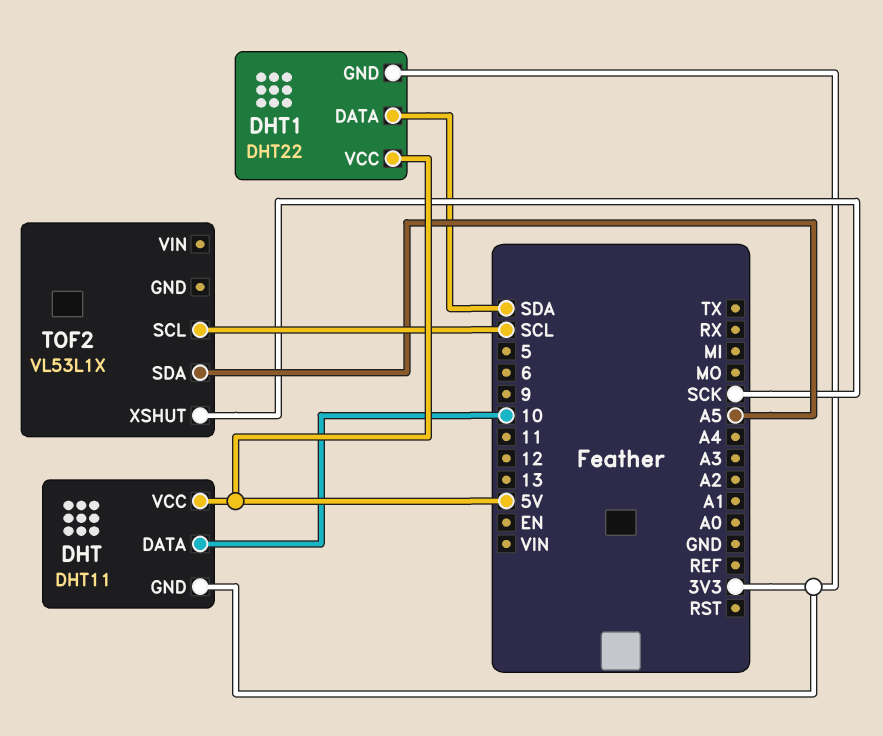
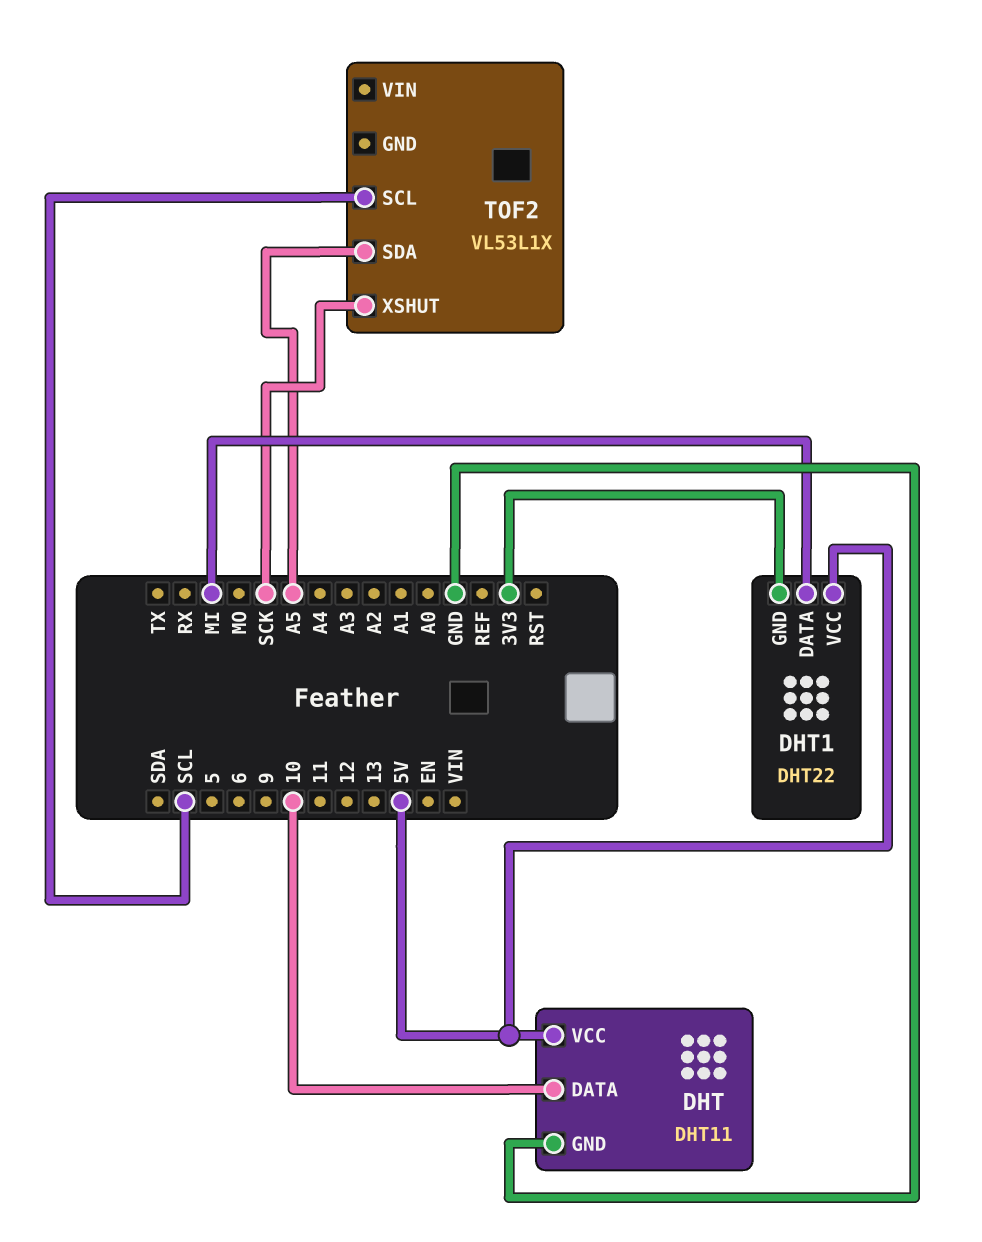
DHT pin GND: 3V3 -> GND
DHT1 pin DATA: SDA -> MI

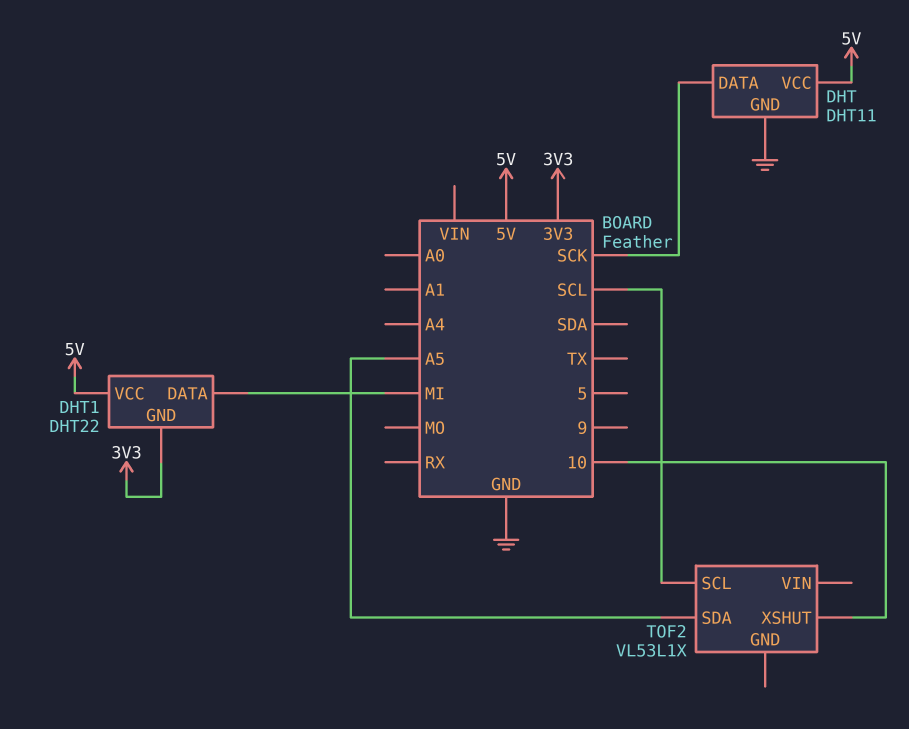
DHT pin DATA: 10 -> SCK
TOF2 pin XSHUT: SCK -> 10

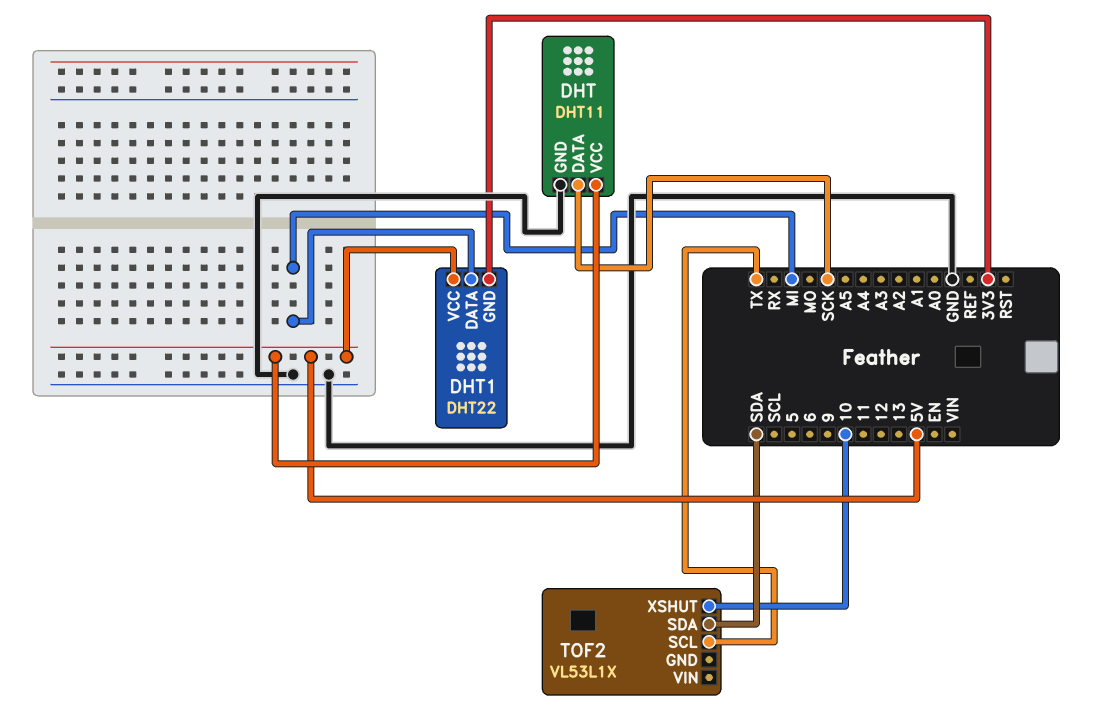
TOF2 pin SCL: SCL -> TX
TOF2 pin SDA: A5 -> SDA

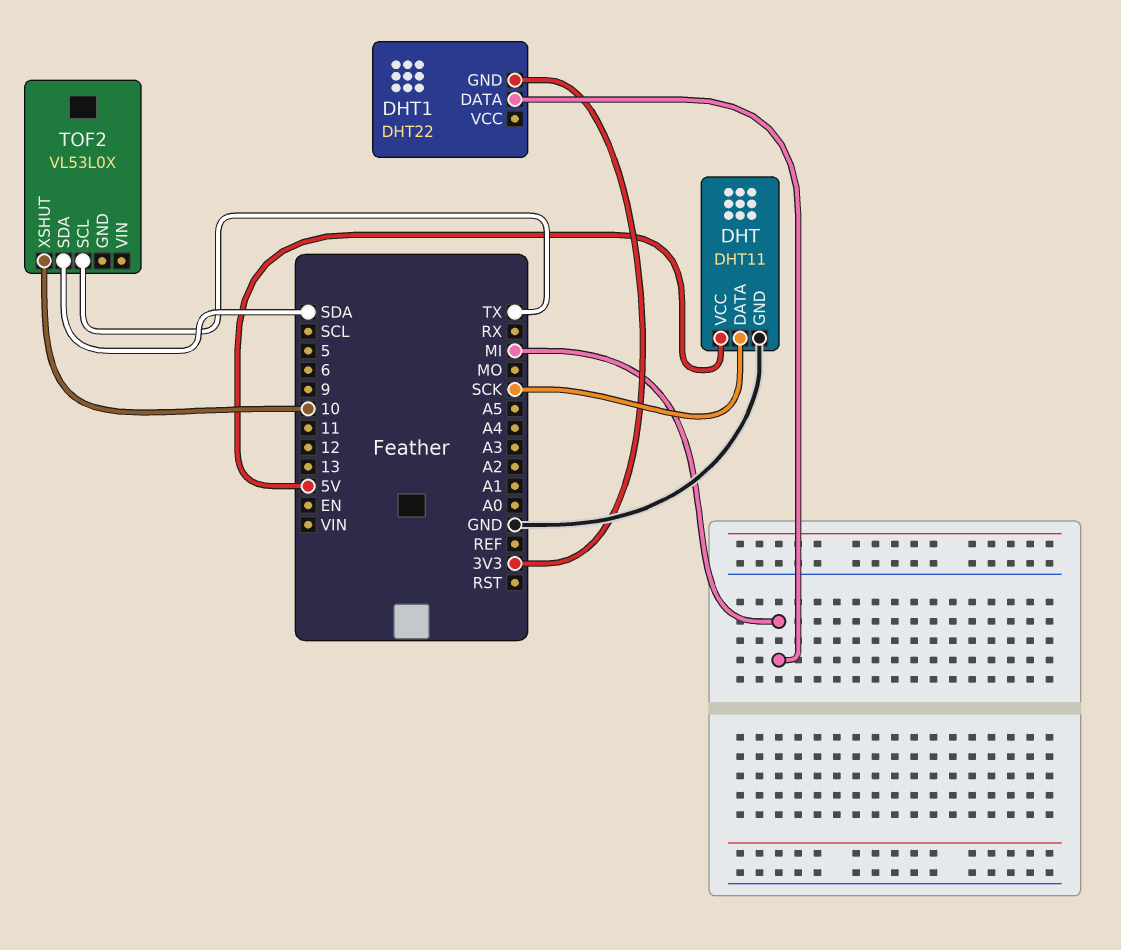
DHT1 pin VCC: 5V -> none
TOF2: VL53L1X -> VL53L0X

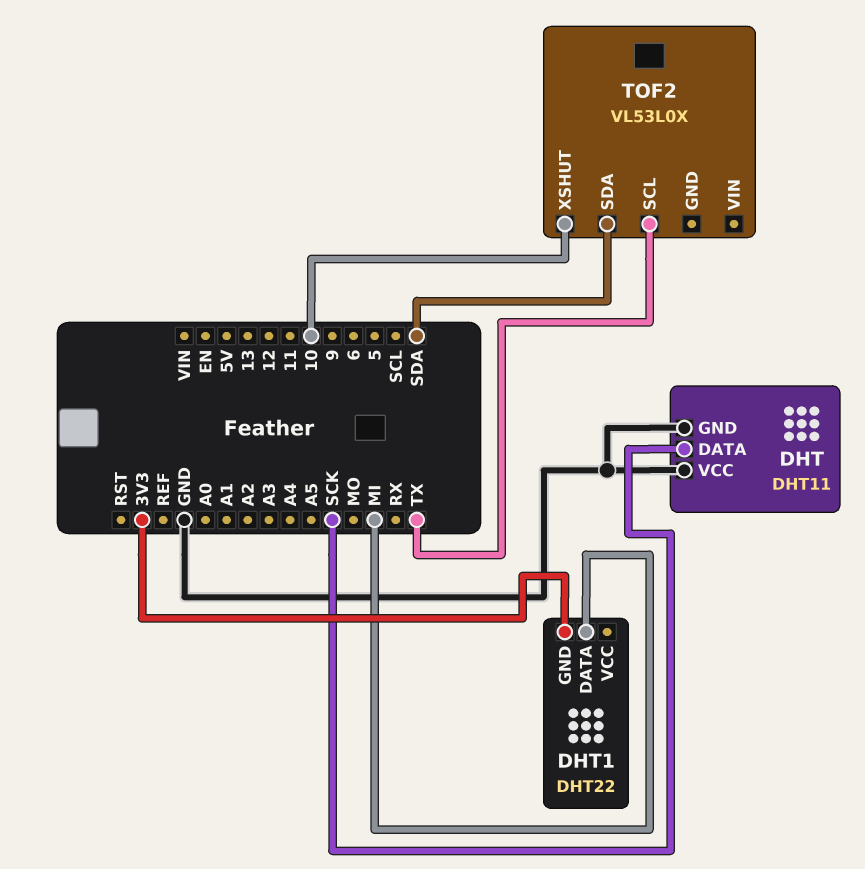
DHT pin VCC: 5V -> GND

